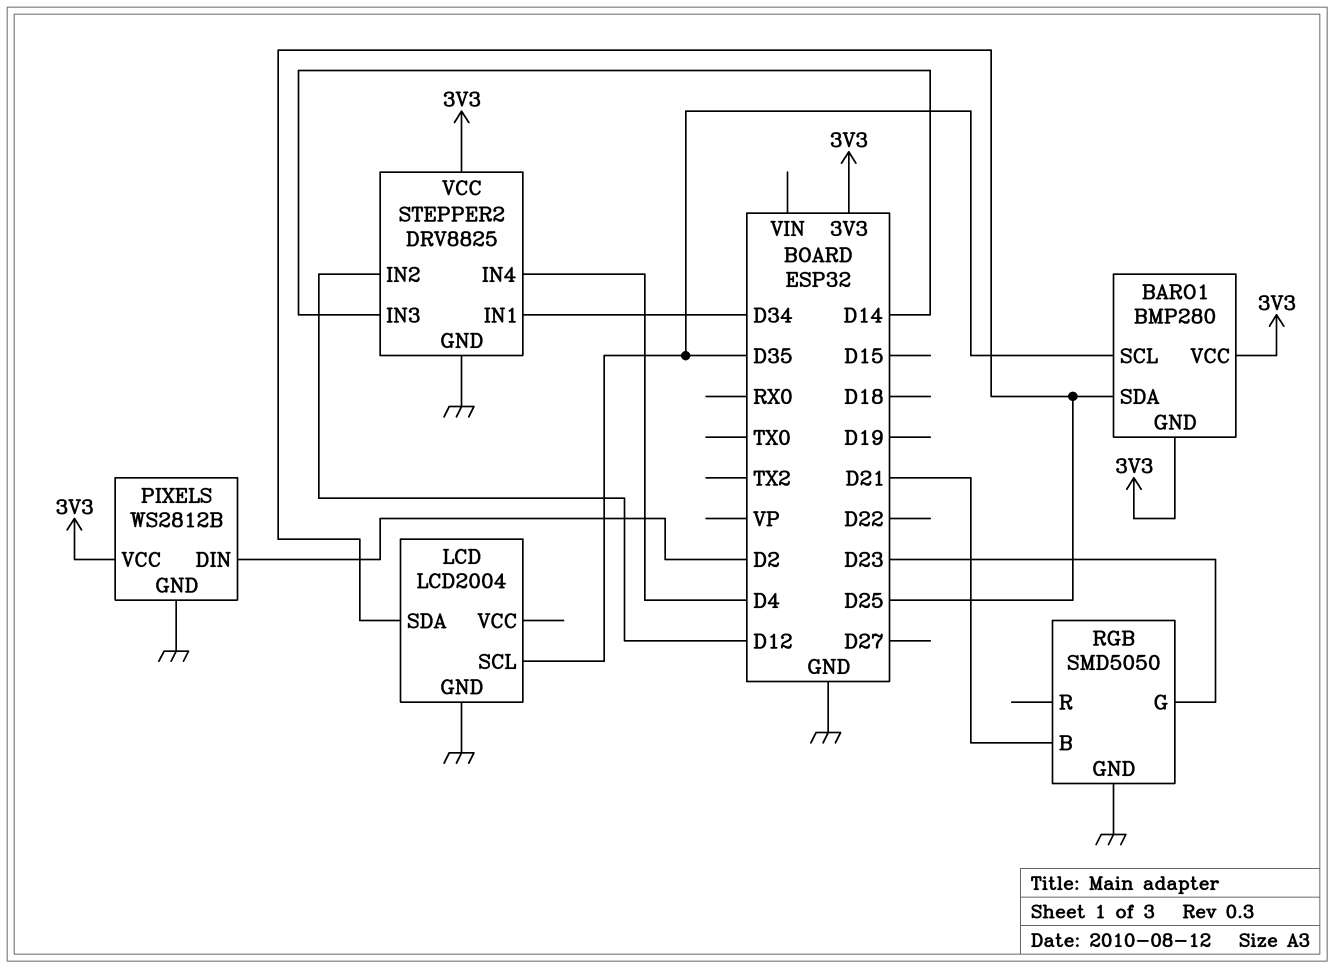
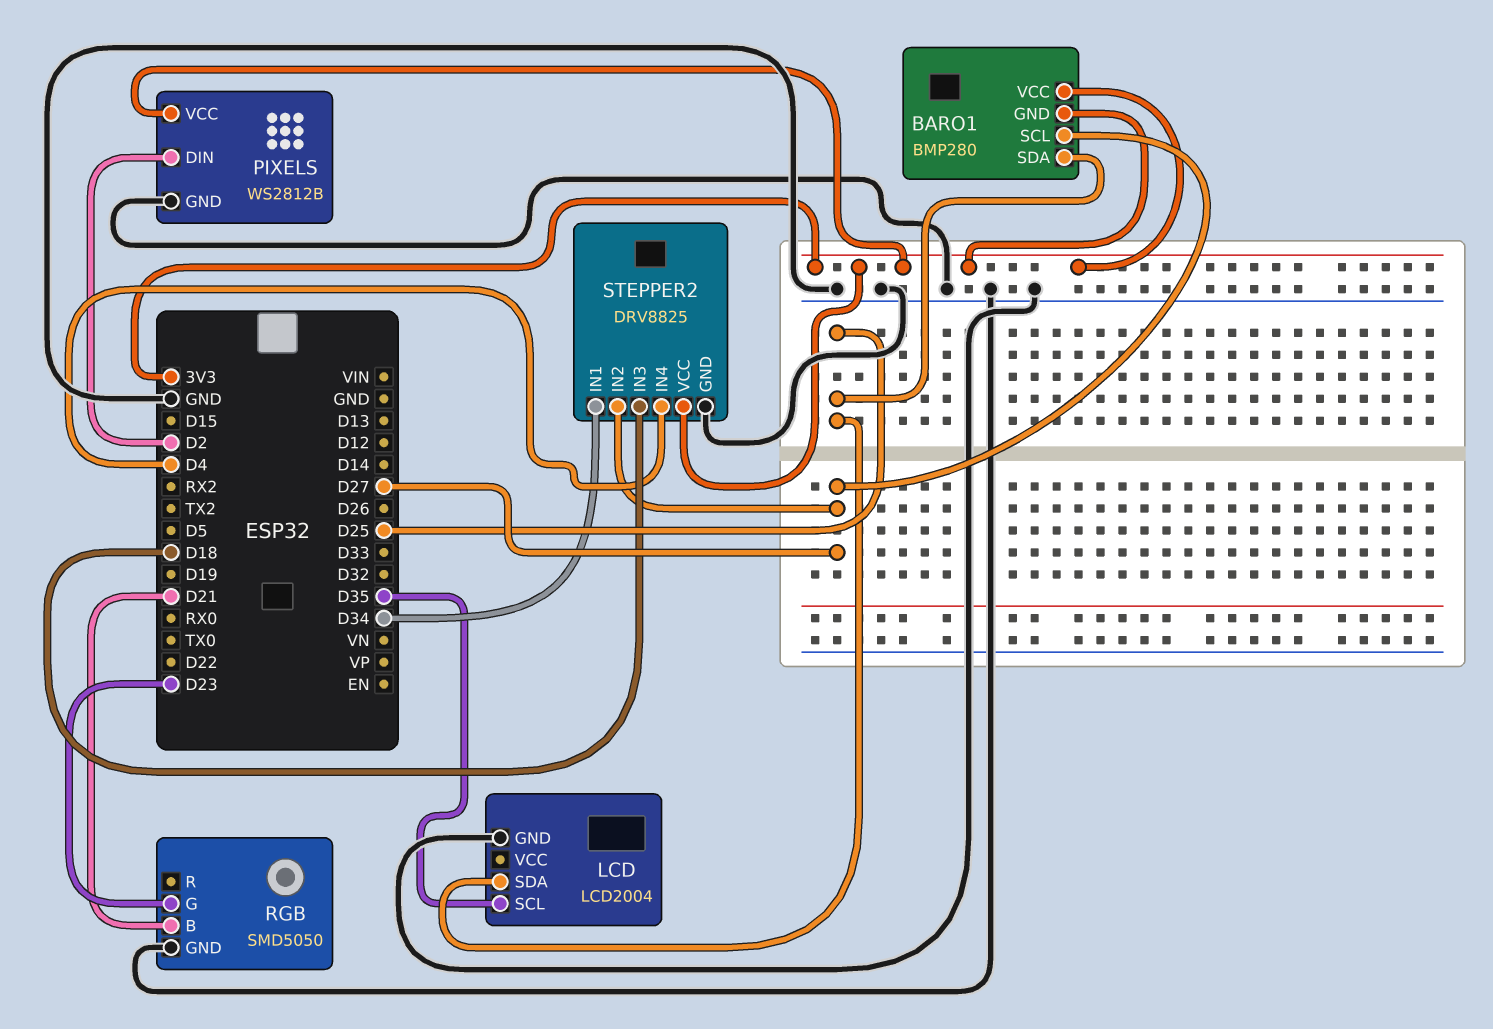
BARO1 pin SCL: D35 -> D27
STEPPER2 pin IN2: D12 -> D27
STEPPER2 pin IN3: D14 -> D18

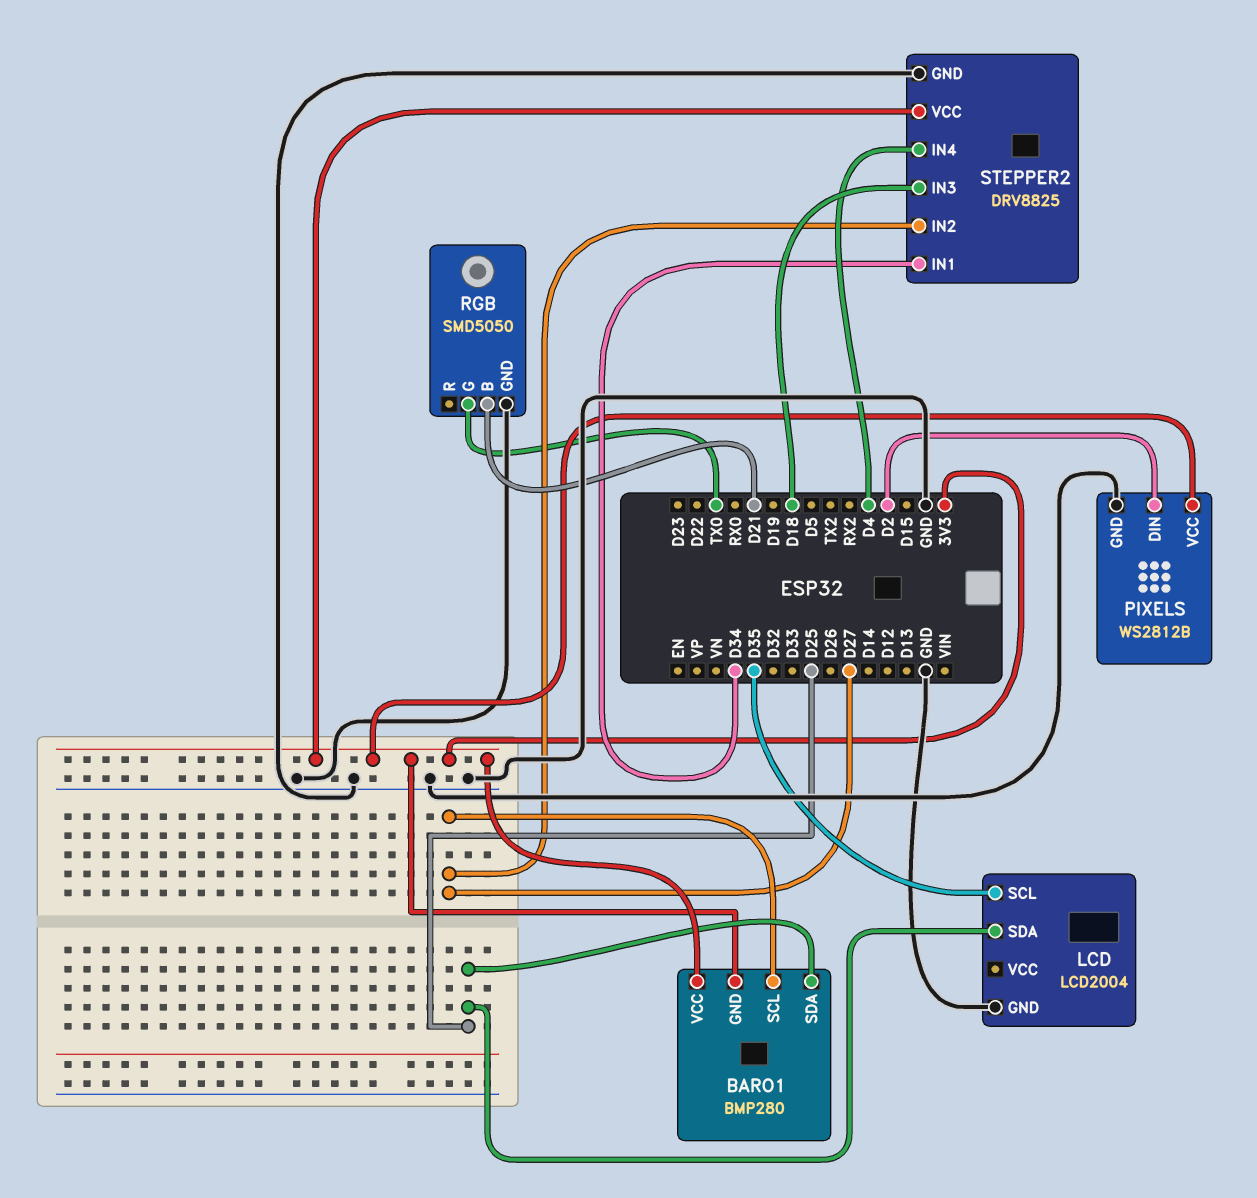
RGB pin G: D23 -> TX0

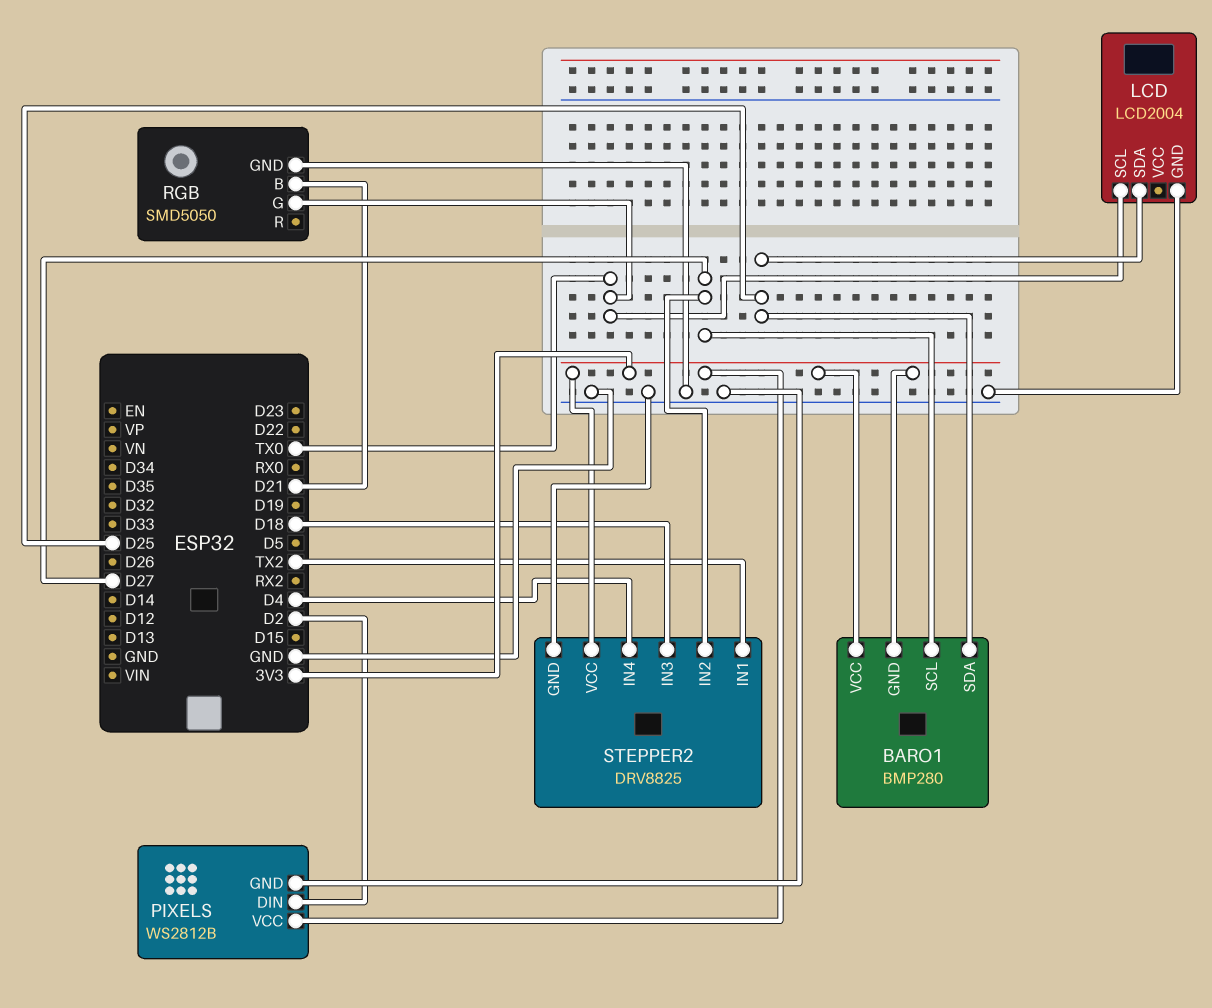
LCD pin SCL: D35 -> TX0
STEPPER2 pin IN1: D34 -> TX2

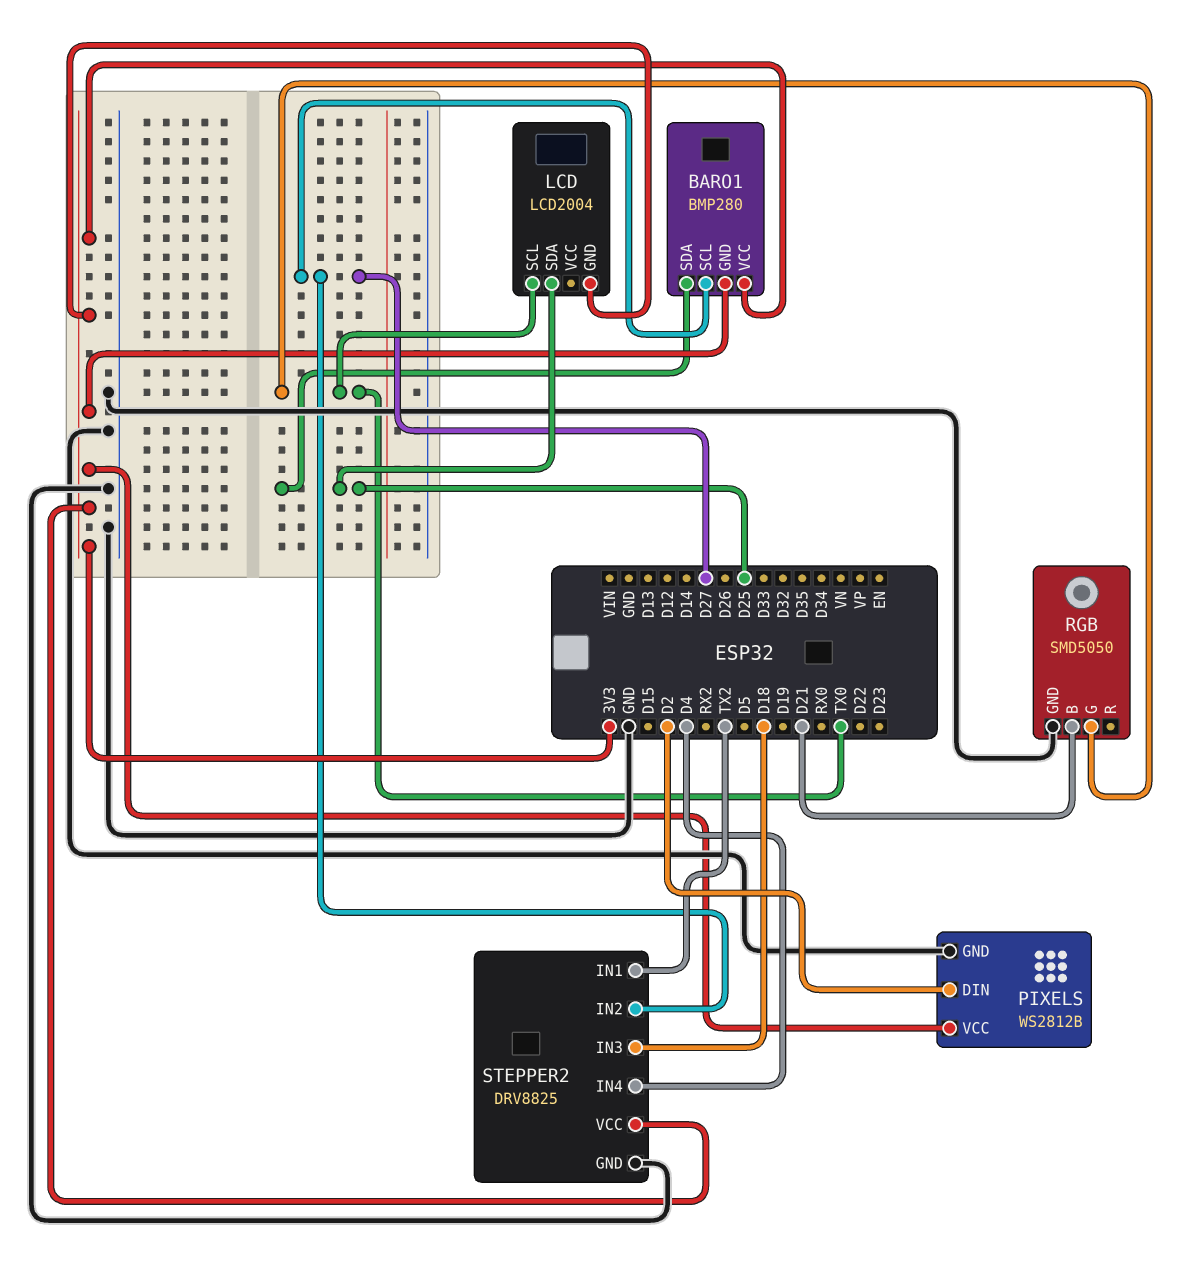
LCD pin GND: GND -> 3V3

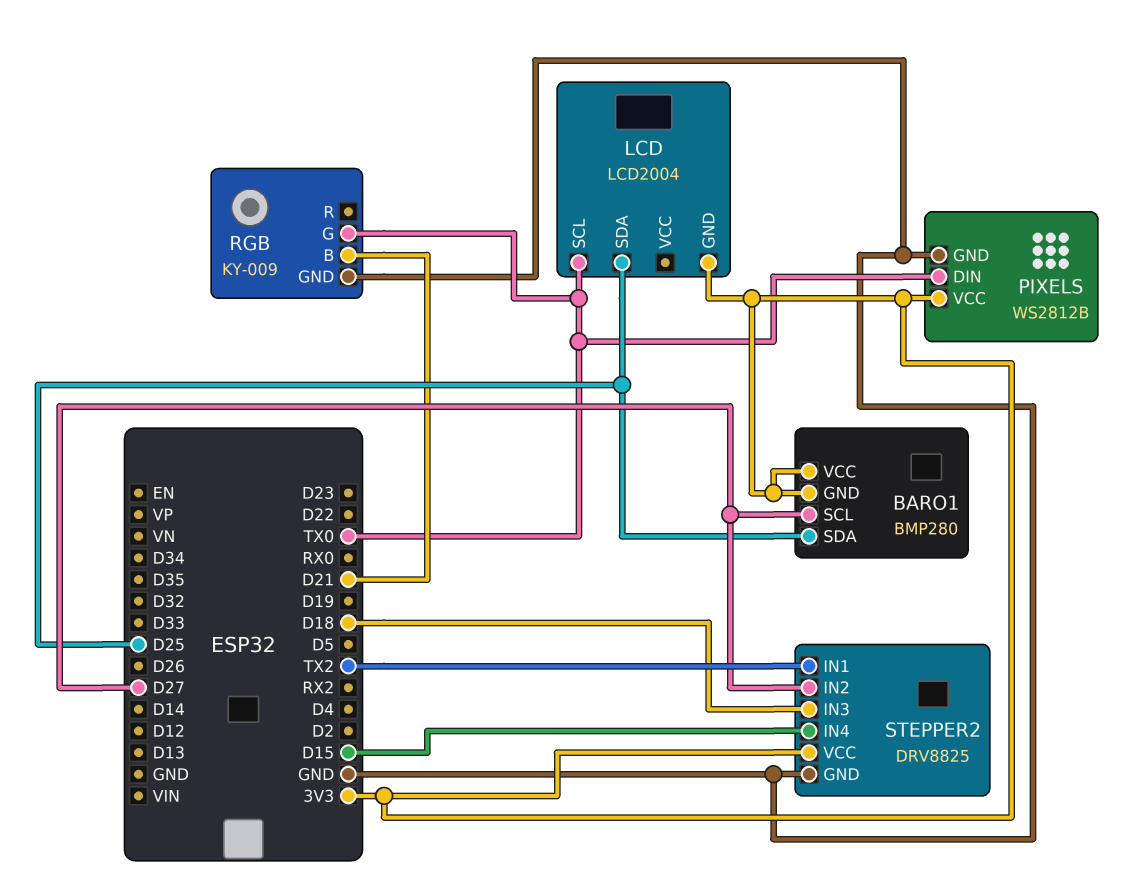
PIXELS pin DIN: D2 -> TX0
RGB: SMD5050 -> KY-009
STEPPER2 pin IN4: D4 -> D15

